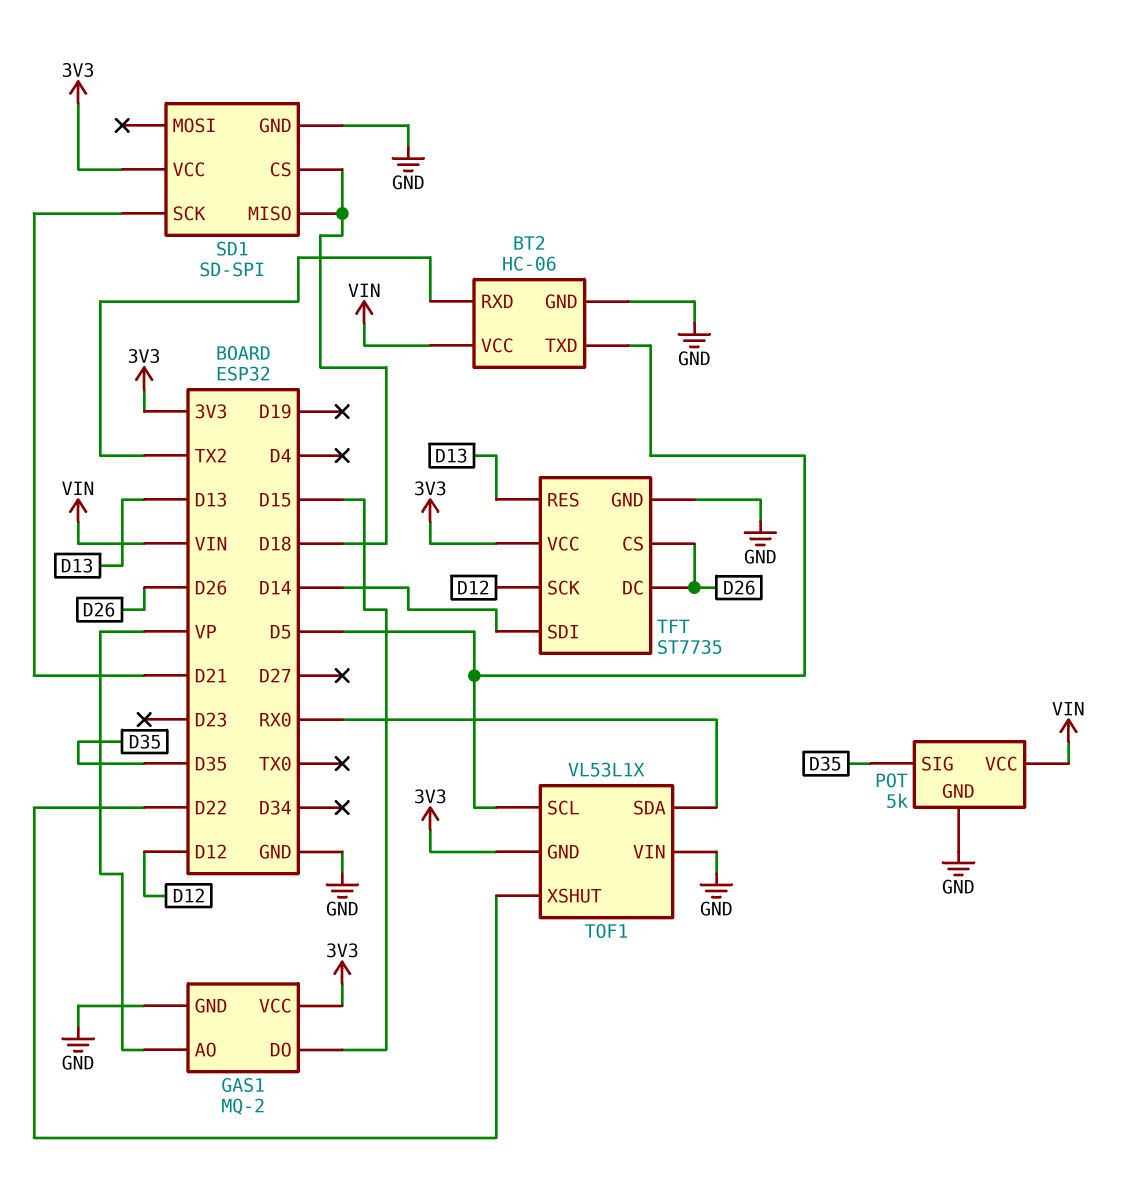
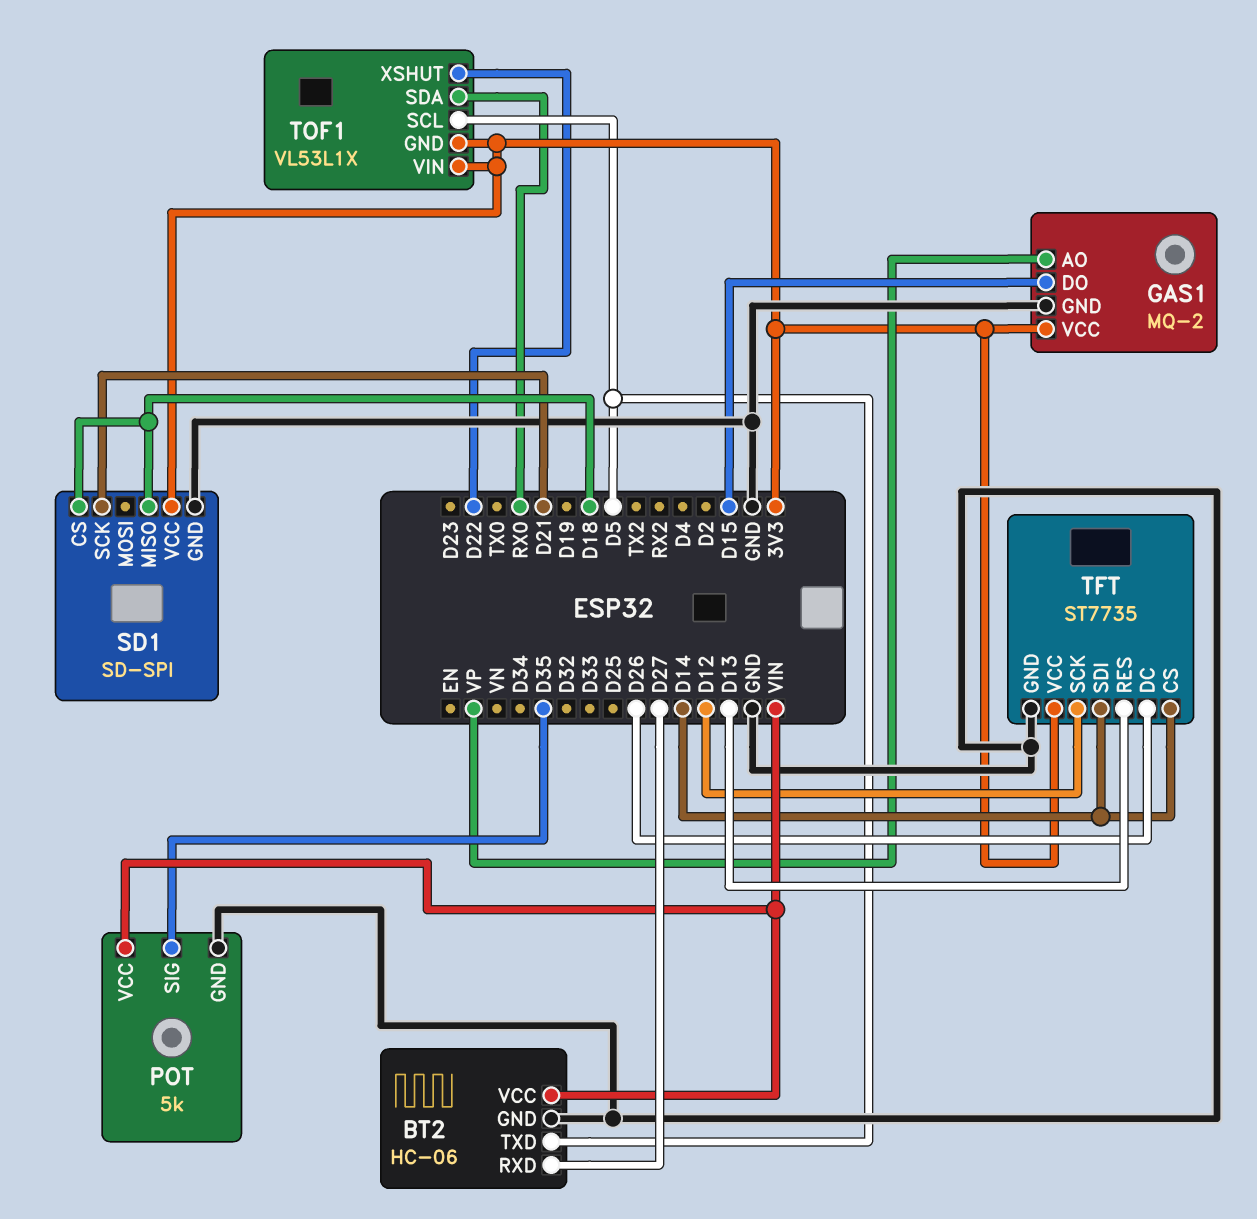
BT2 pin RXD: TX2 -> D27
TFT pin CS: D26 -> D14
TOF1 pin VIN: GND -> 3V3

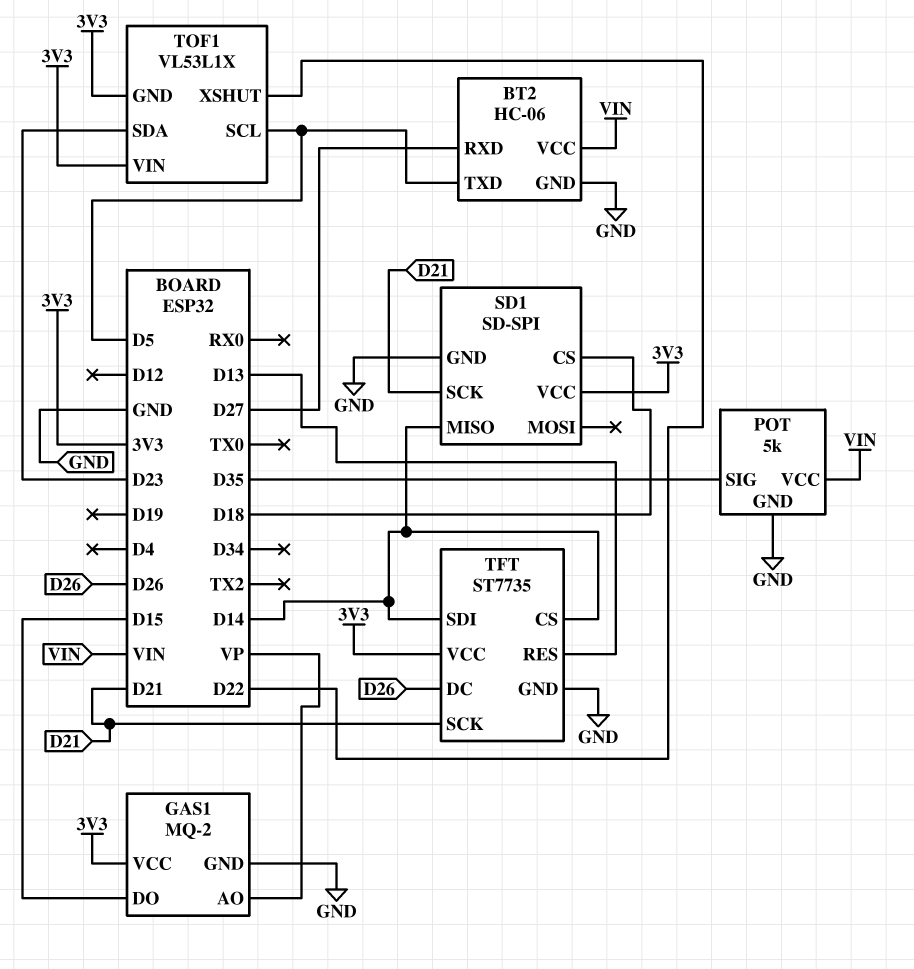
SD1 pin MISO: D18 -> D14
TFT pin SCK: D12 -> D21
TOF1 pin SDA: RX0 -> D23

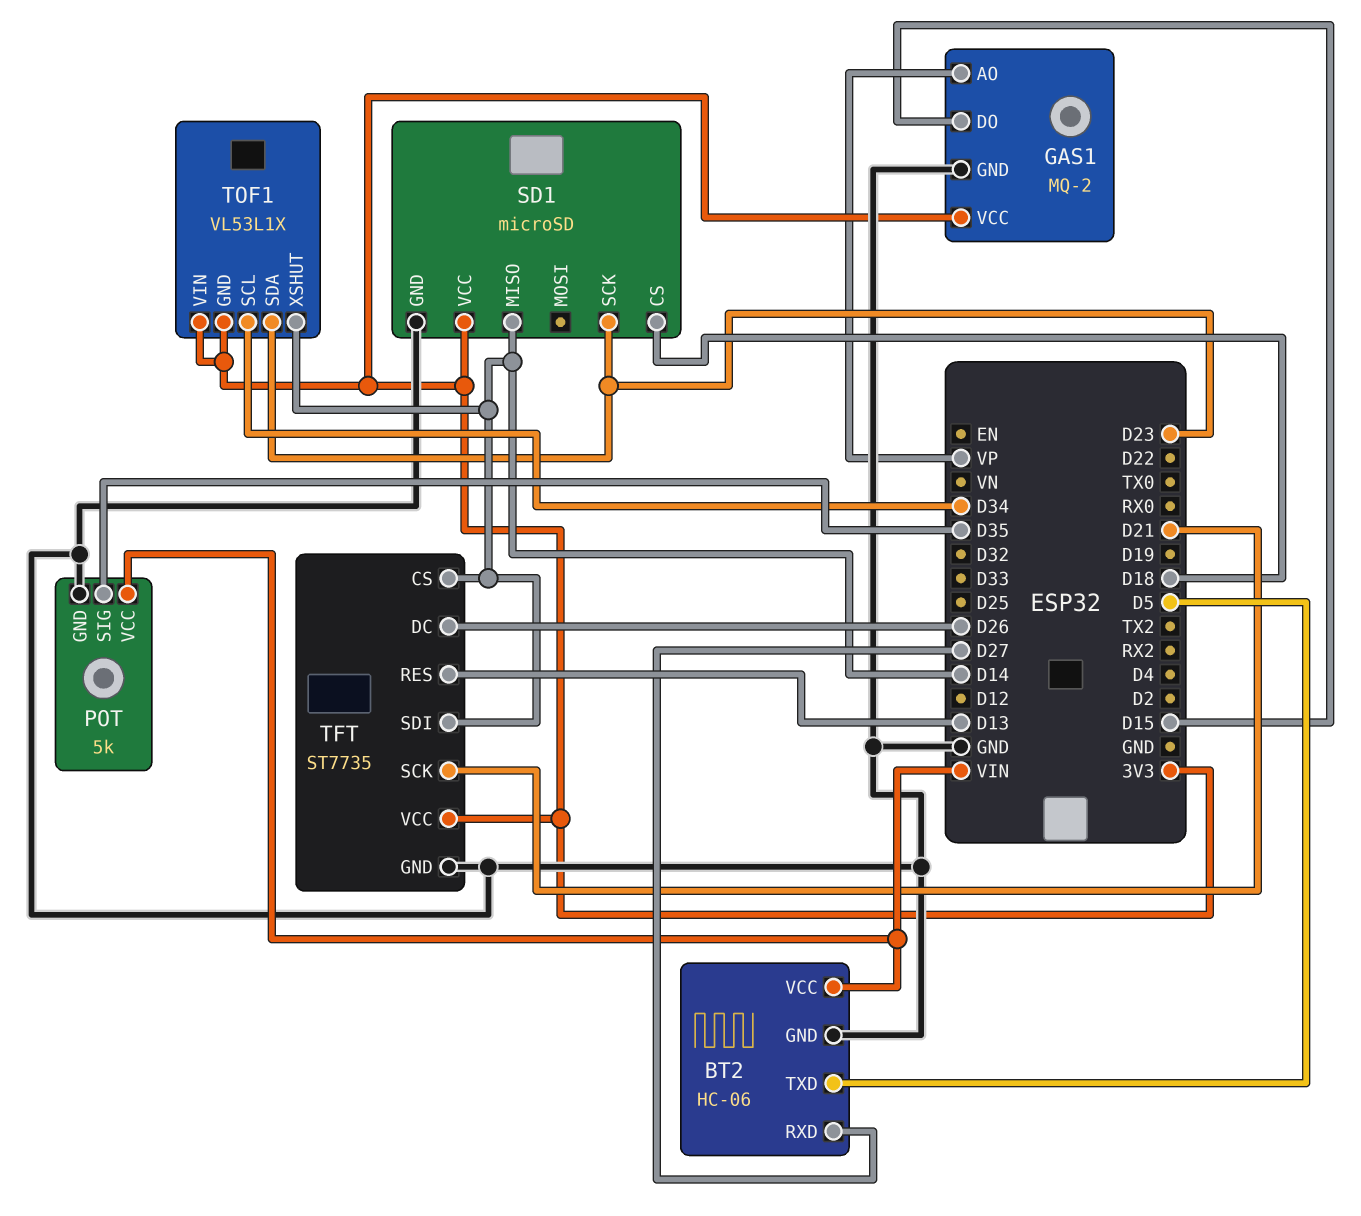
SD1: SD-SPI -> microSD
SD1 pin SCK: D21 -> D23
TOF1 pin SCL: D5 -> D34
TOF1 pin XSHUT: D22 -> D14

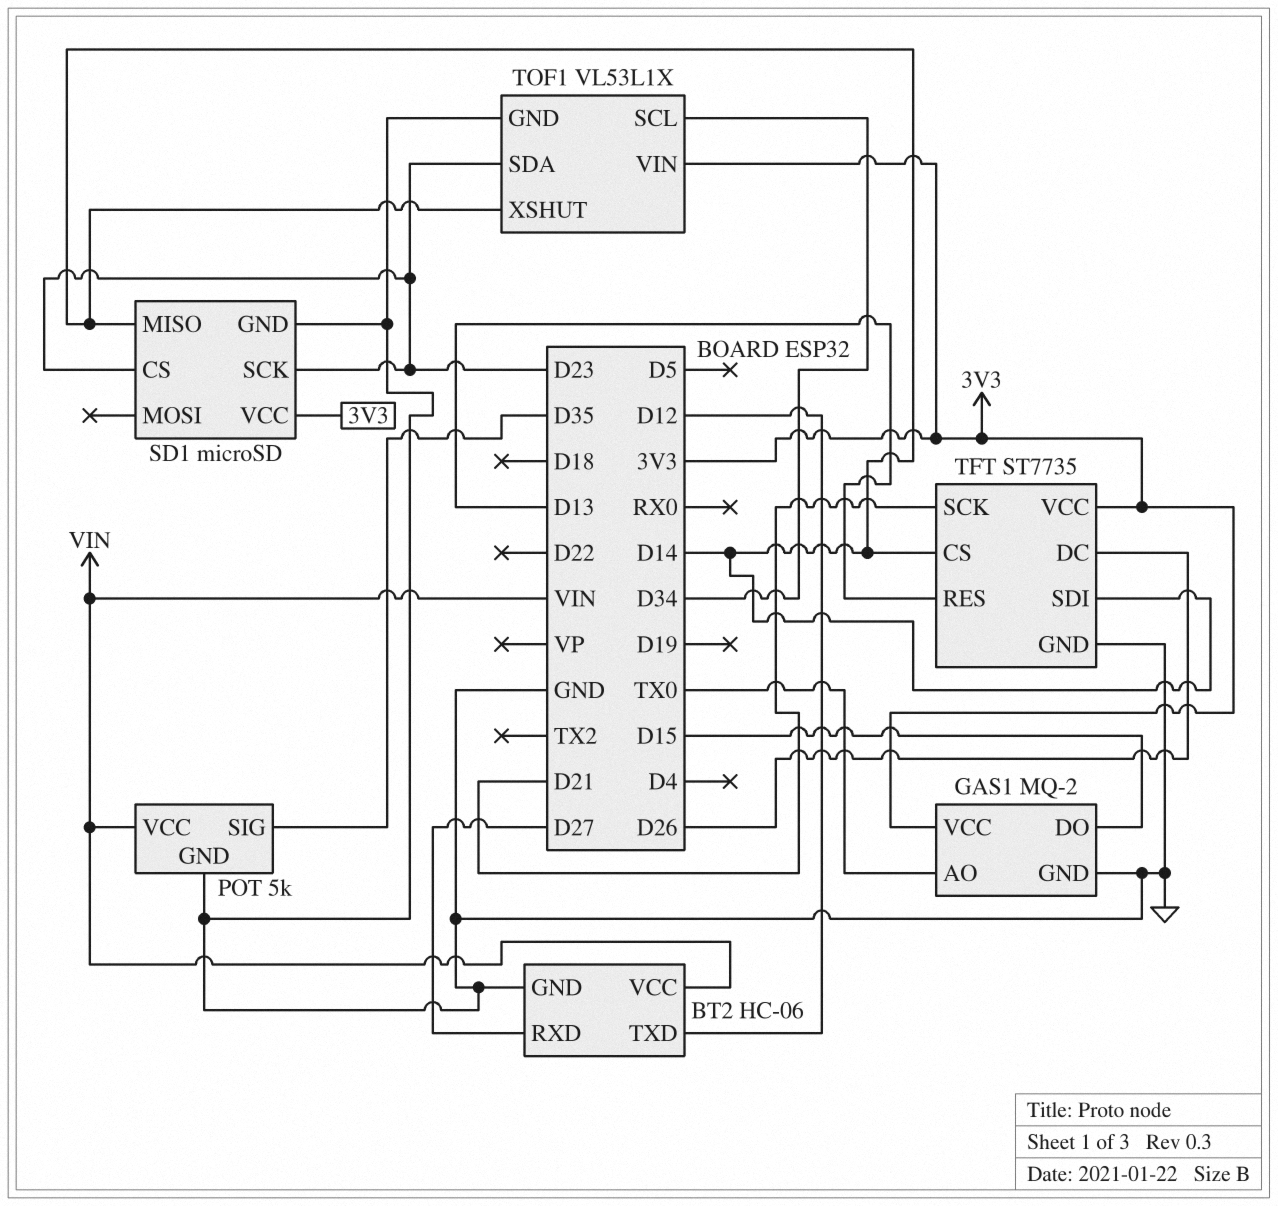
BT2 pin TXD: D5 -> D12
GAS1 pin AO: VP -> TX0
SD1 pin CS: D18 -> D23
TOF1 pin GND: 3V3 -> GND

